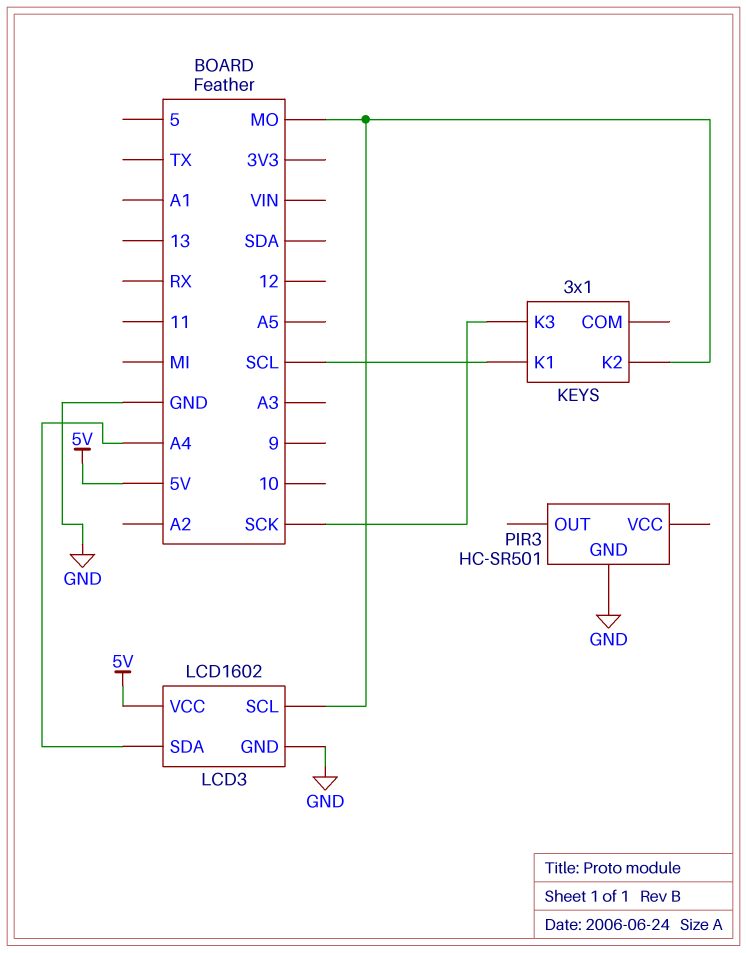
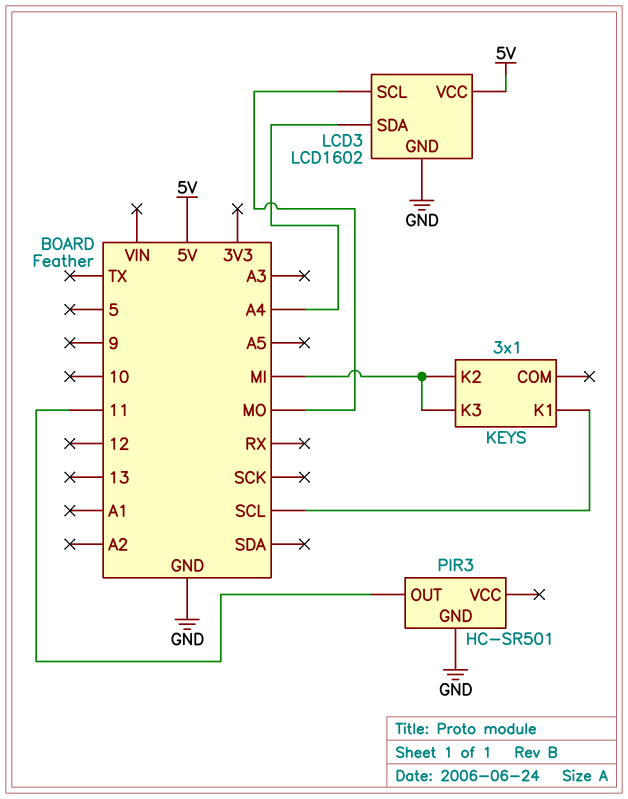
KEYS pin K2: MO -> MI
KEYS pin K3: SCK -> MI
PIR3 pin OUT: none -> 11

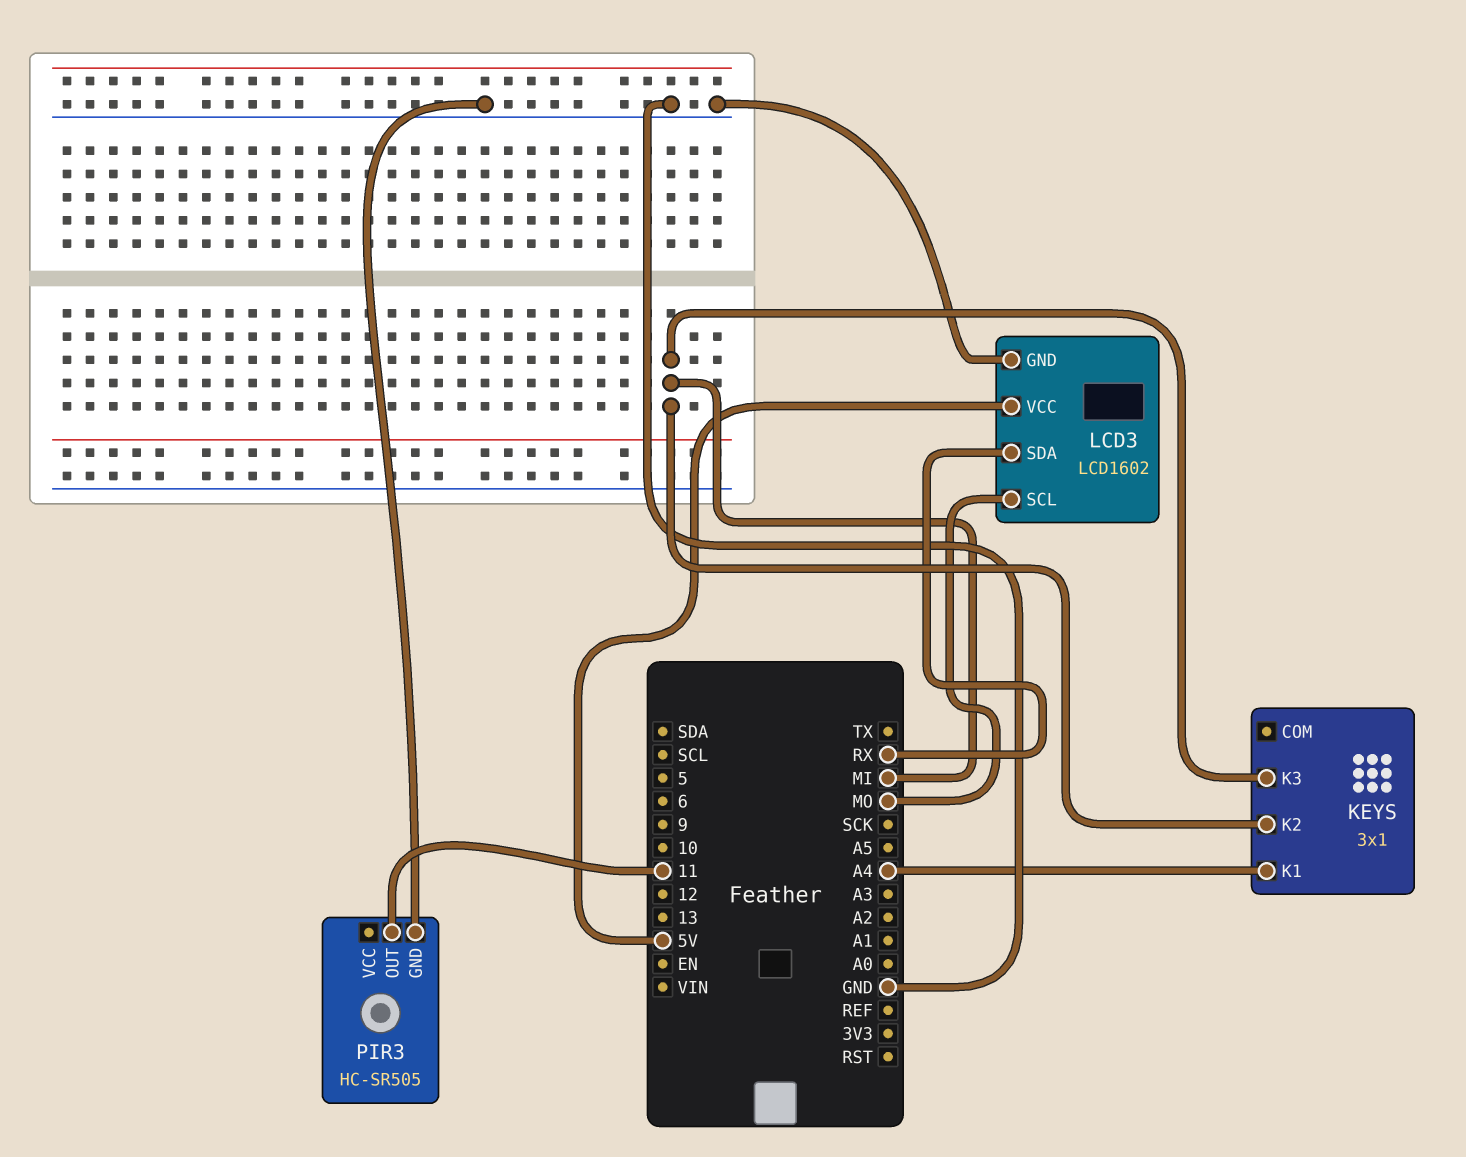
KEYS pin K1: SCL -> A4
LCD3 pin SDA: A4 -> RX
PIR3: HC-SR501 -> HC-SR505

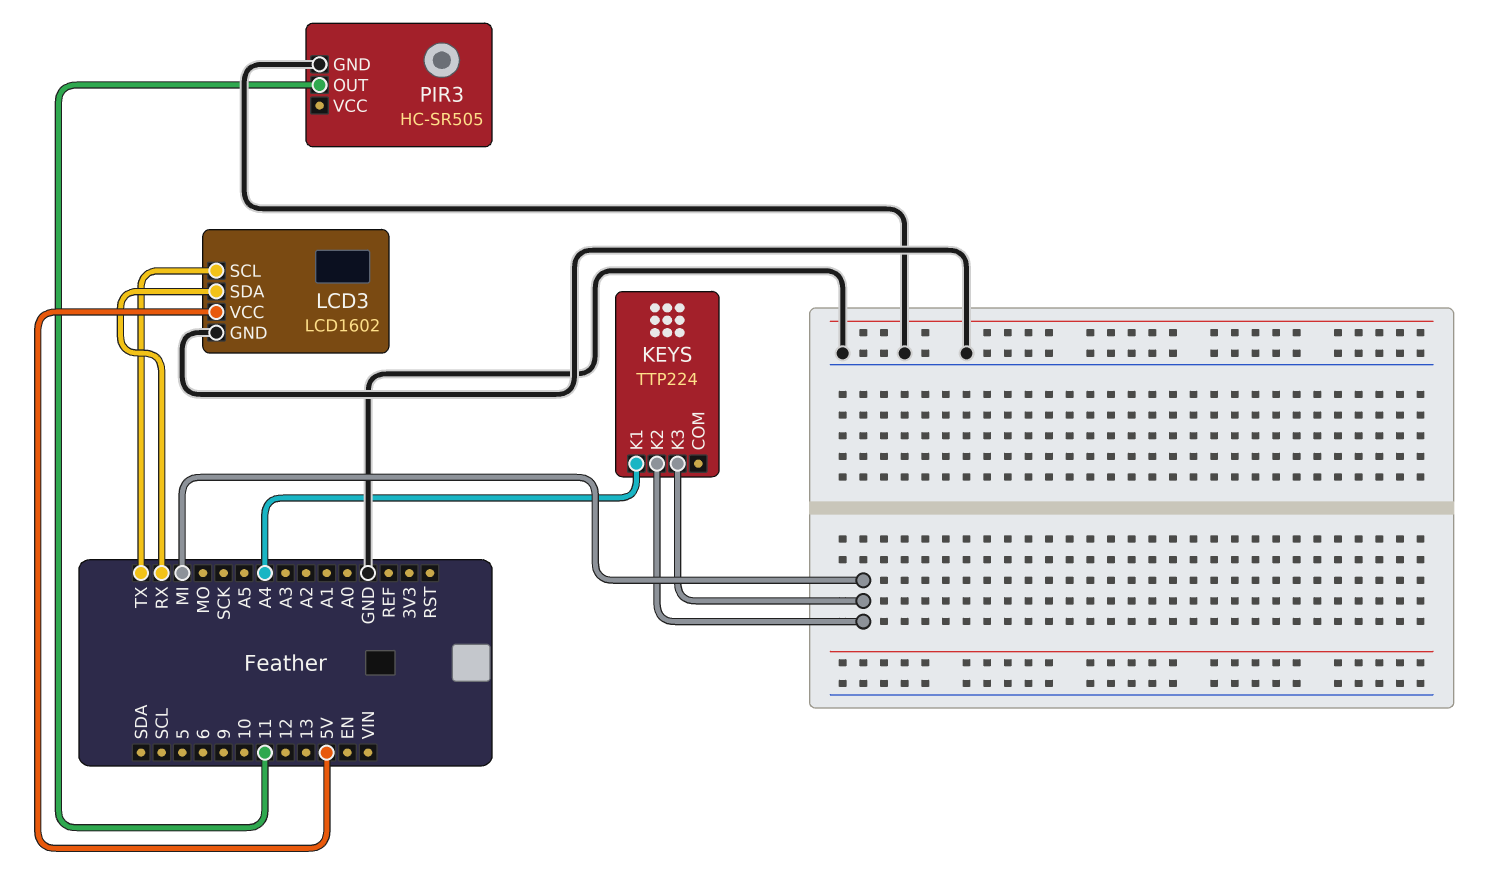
KEYS: 3x1 -> TTP224
LCD3 pin SCL: MO -> TX

